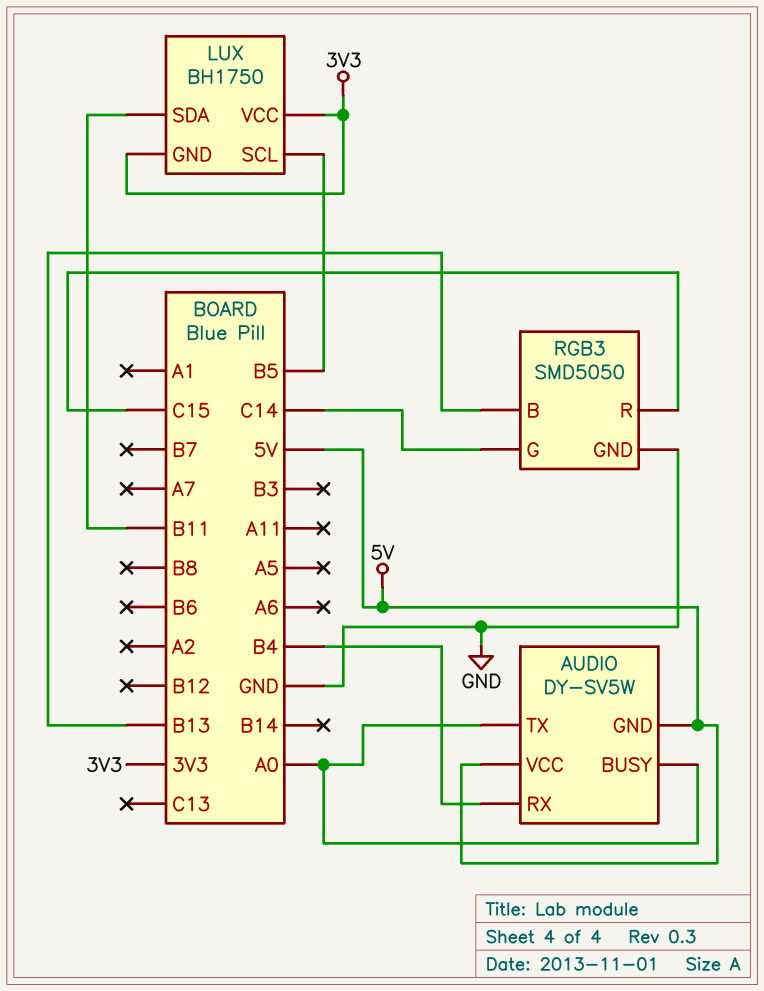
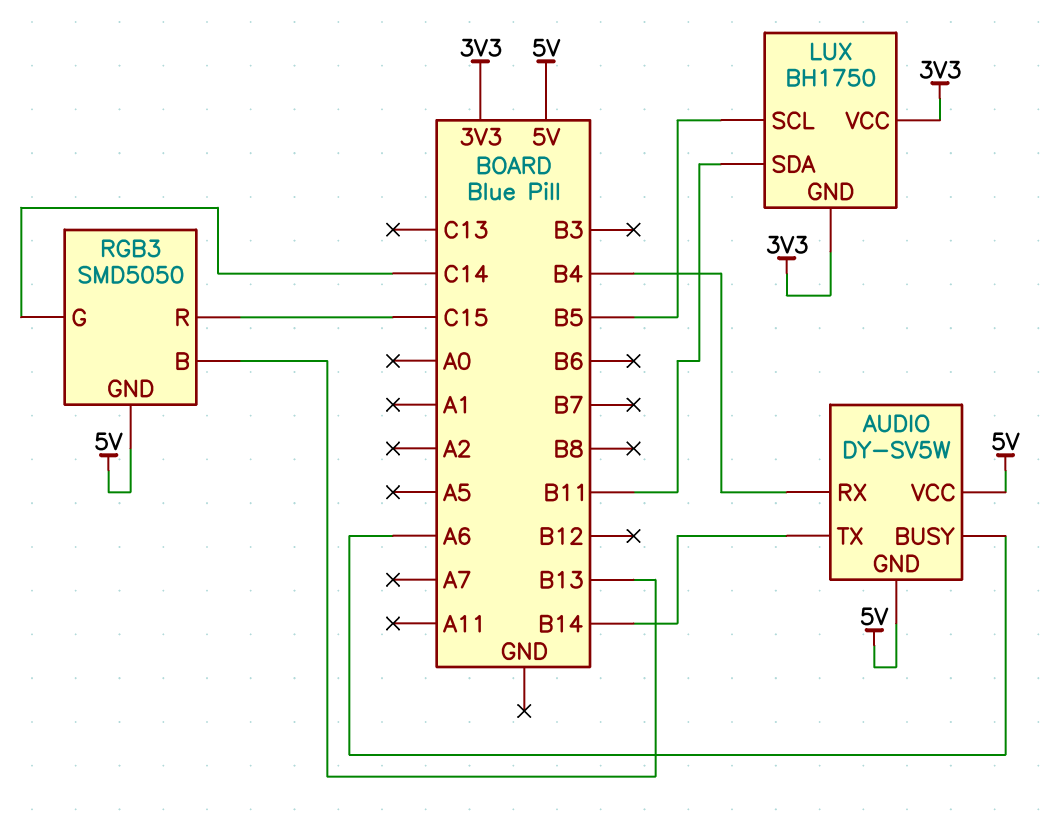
AUDIO pin BUSY: A0 -> A6
AUDIO pin TX: A0 -> B14
RGB3 pin GND: GND -> 5V

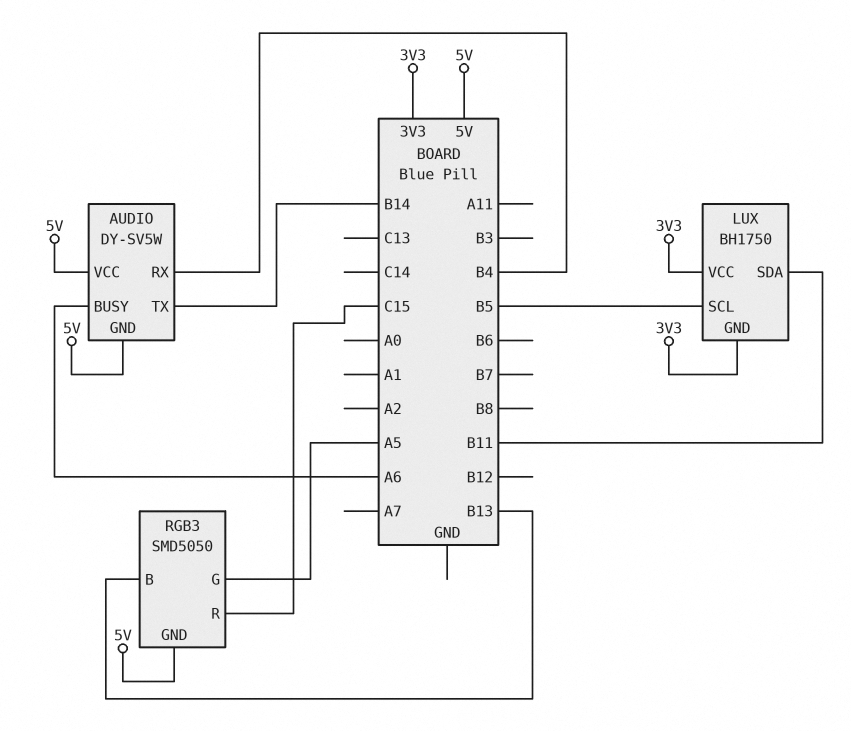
RGB3 pin G: C14 -> A5

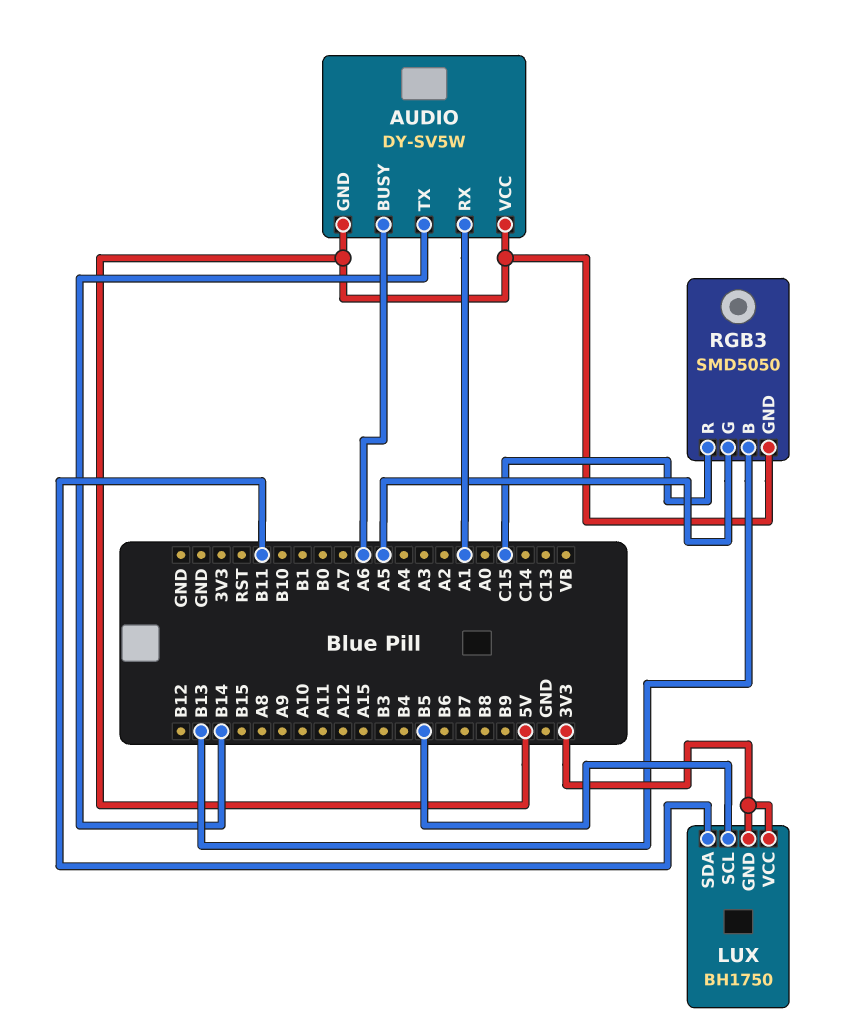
AUDIO pin RX: B4 -> A1

